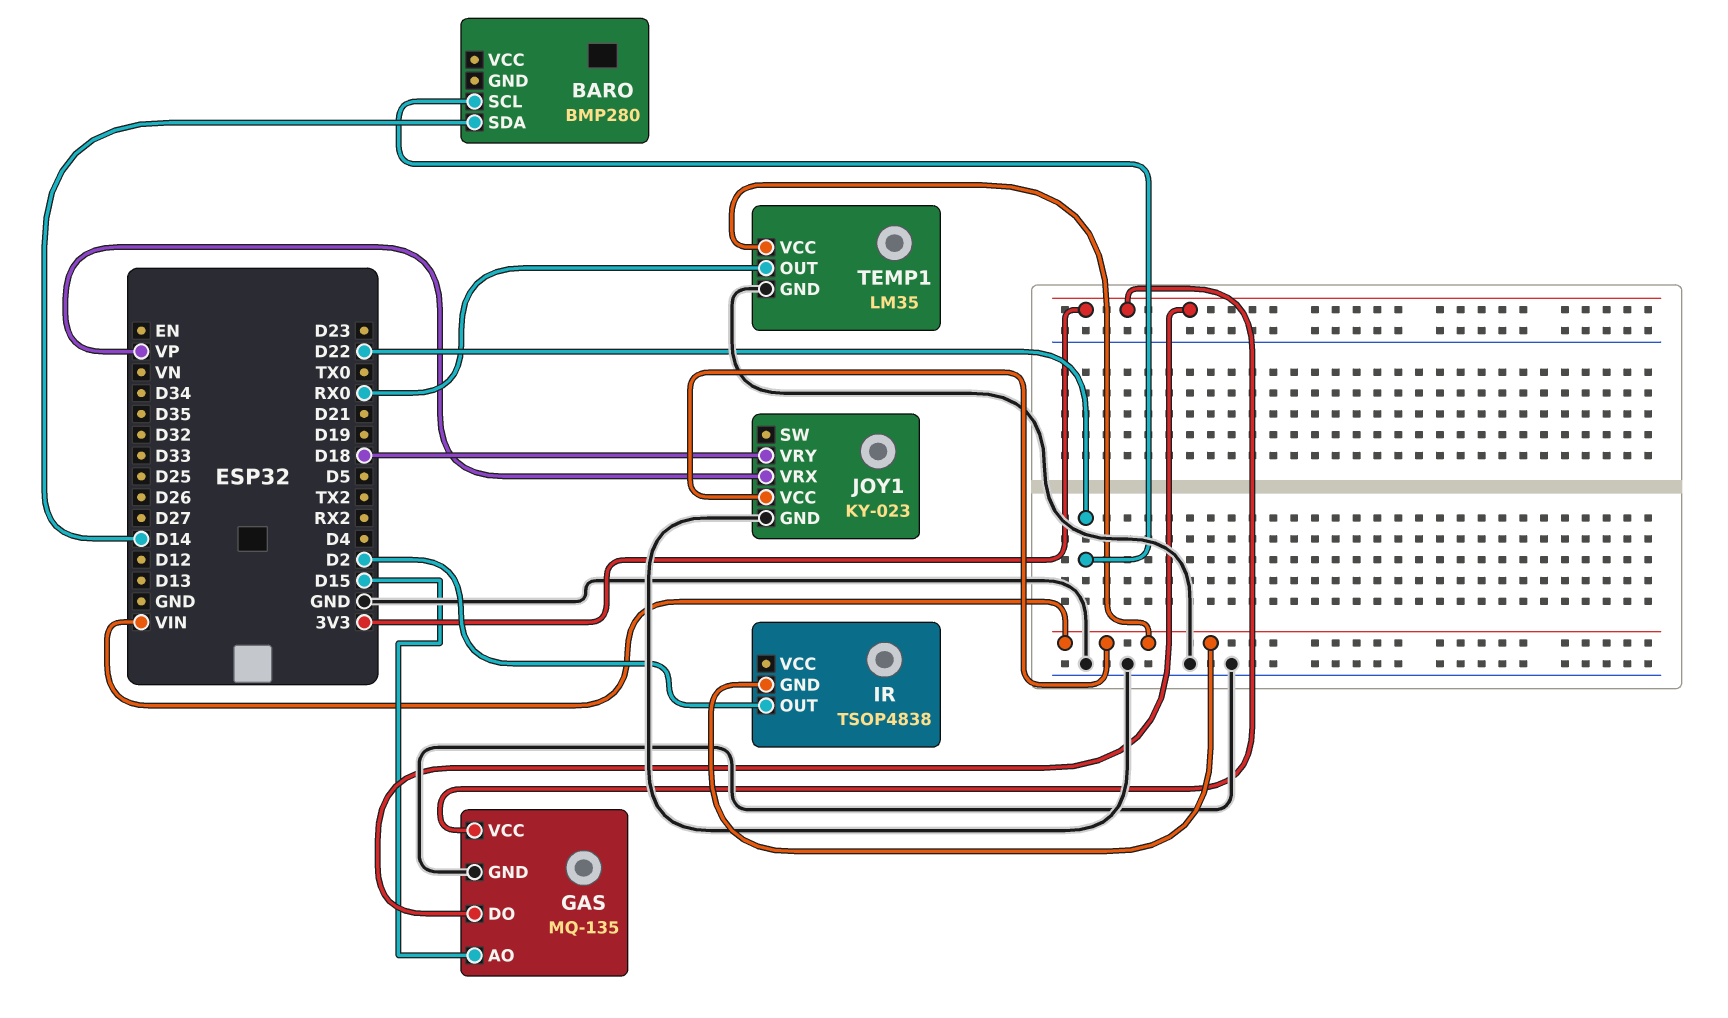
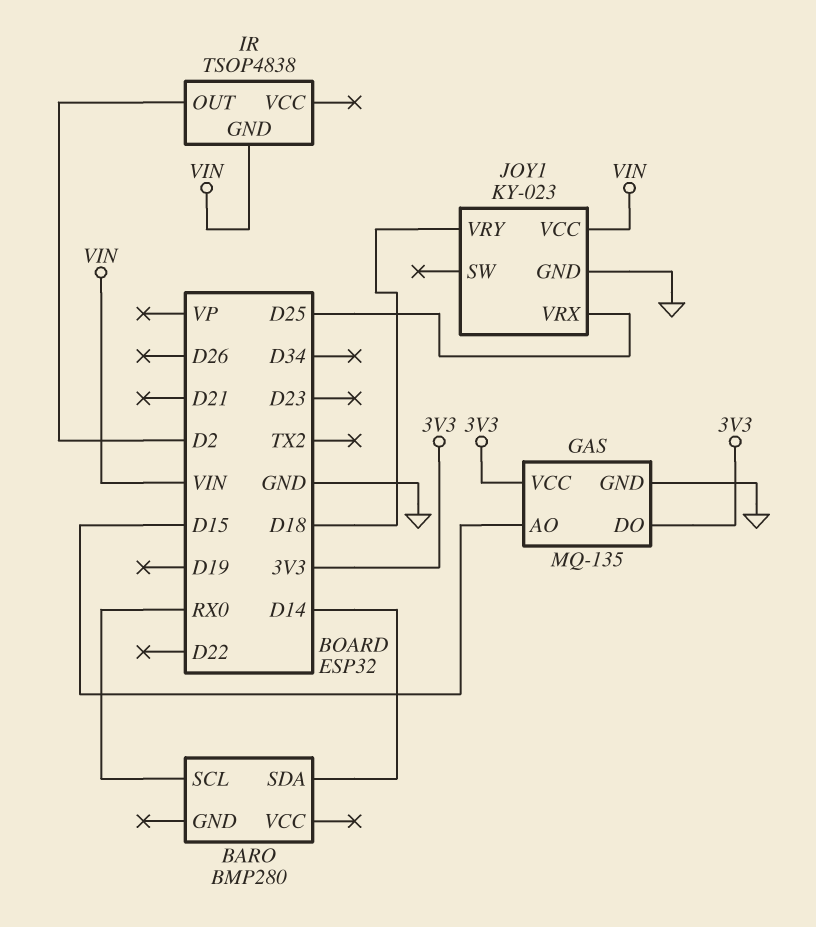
BARO pin SCL: D22 -> RX0
JOY1 pin VRX: VP -> D25
TEMP1: LM35 -> none
TEMP1 pin GND: GND -> none
TEMP1 pin OUT: RX0 -> none
TEMP1 pin VCC: VIN -> none

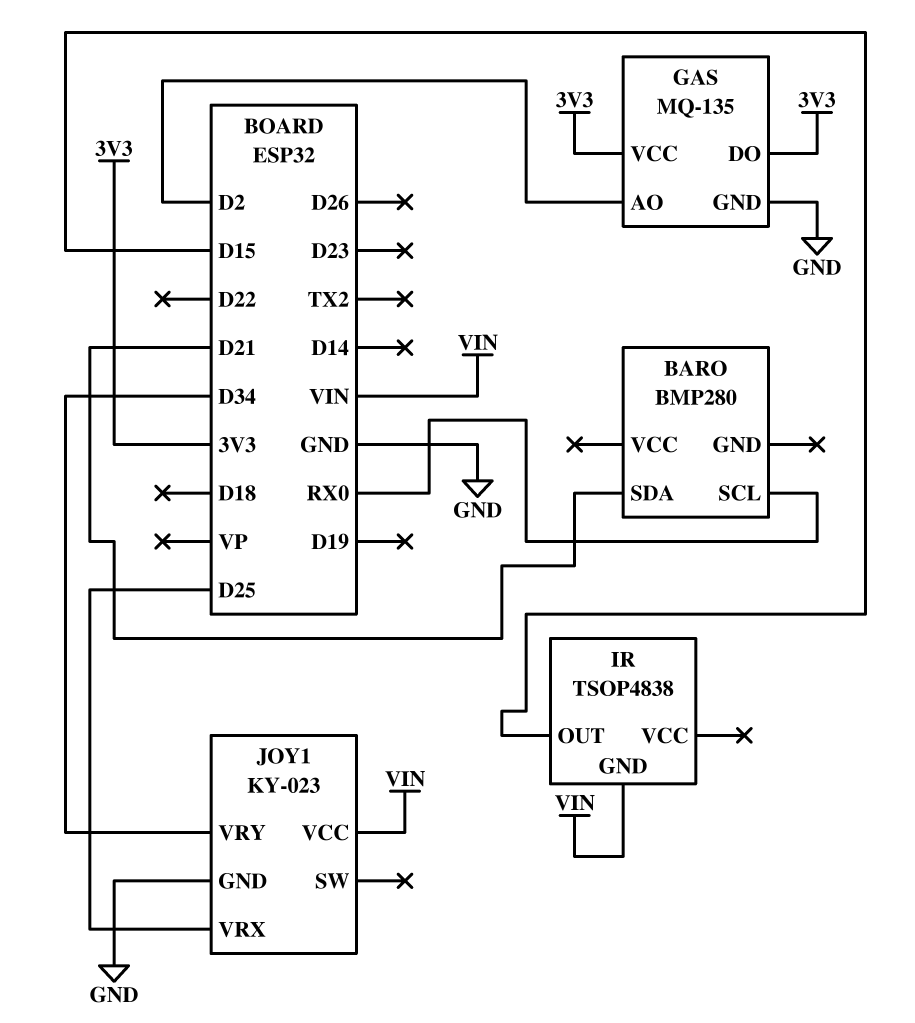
BARO pin SDA: D14 -> D21
GAS pin AO: D15 -> D2
IR pin OUT: D2 -> D15
JOY1 pin VRY: D18 -> D34

